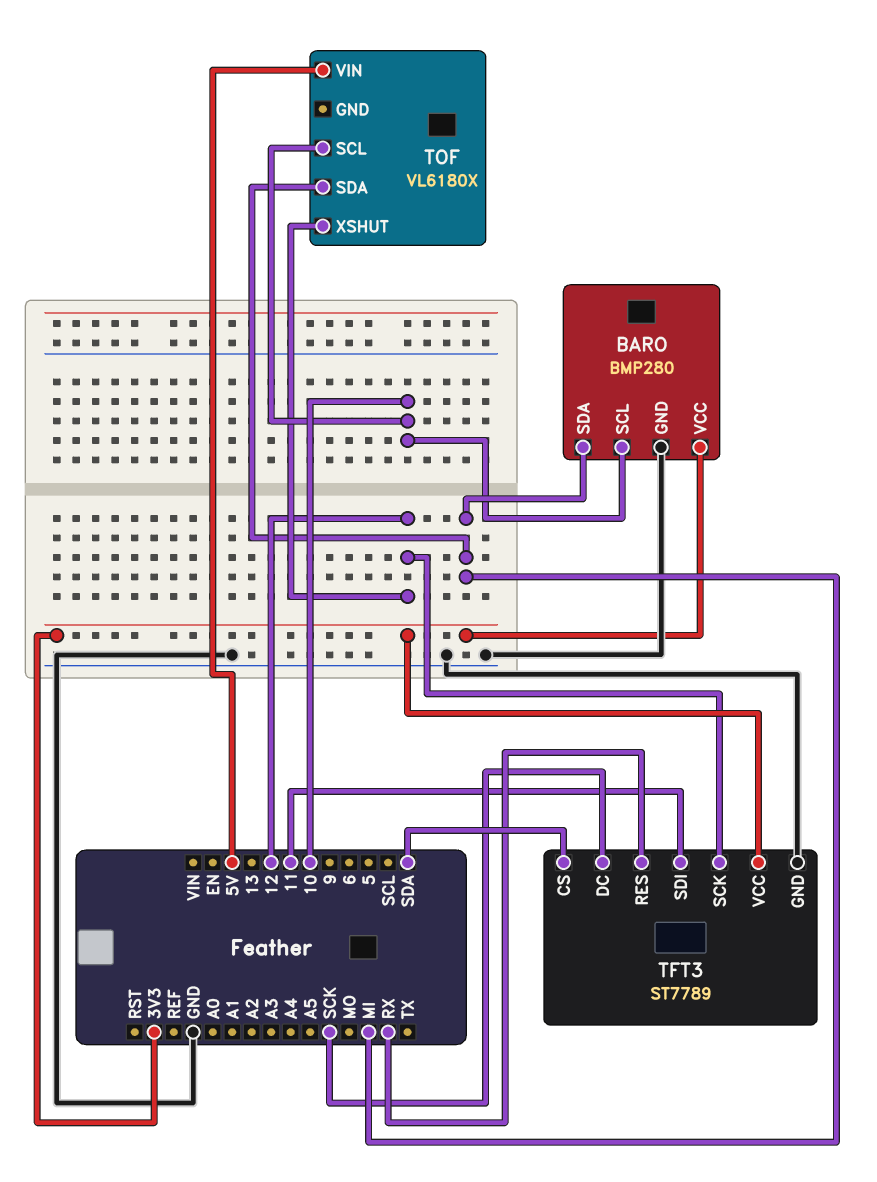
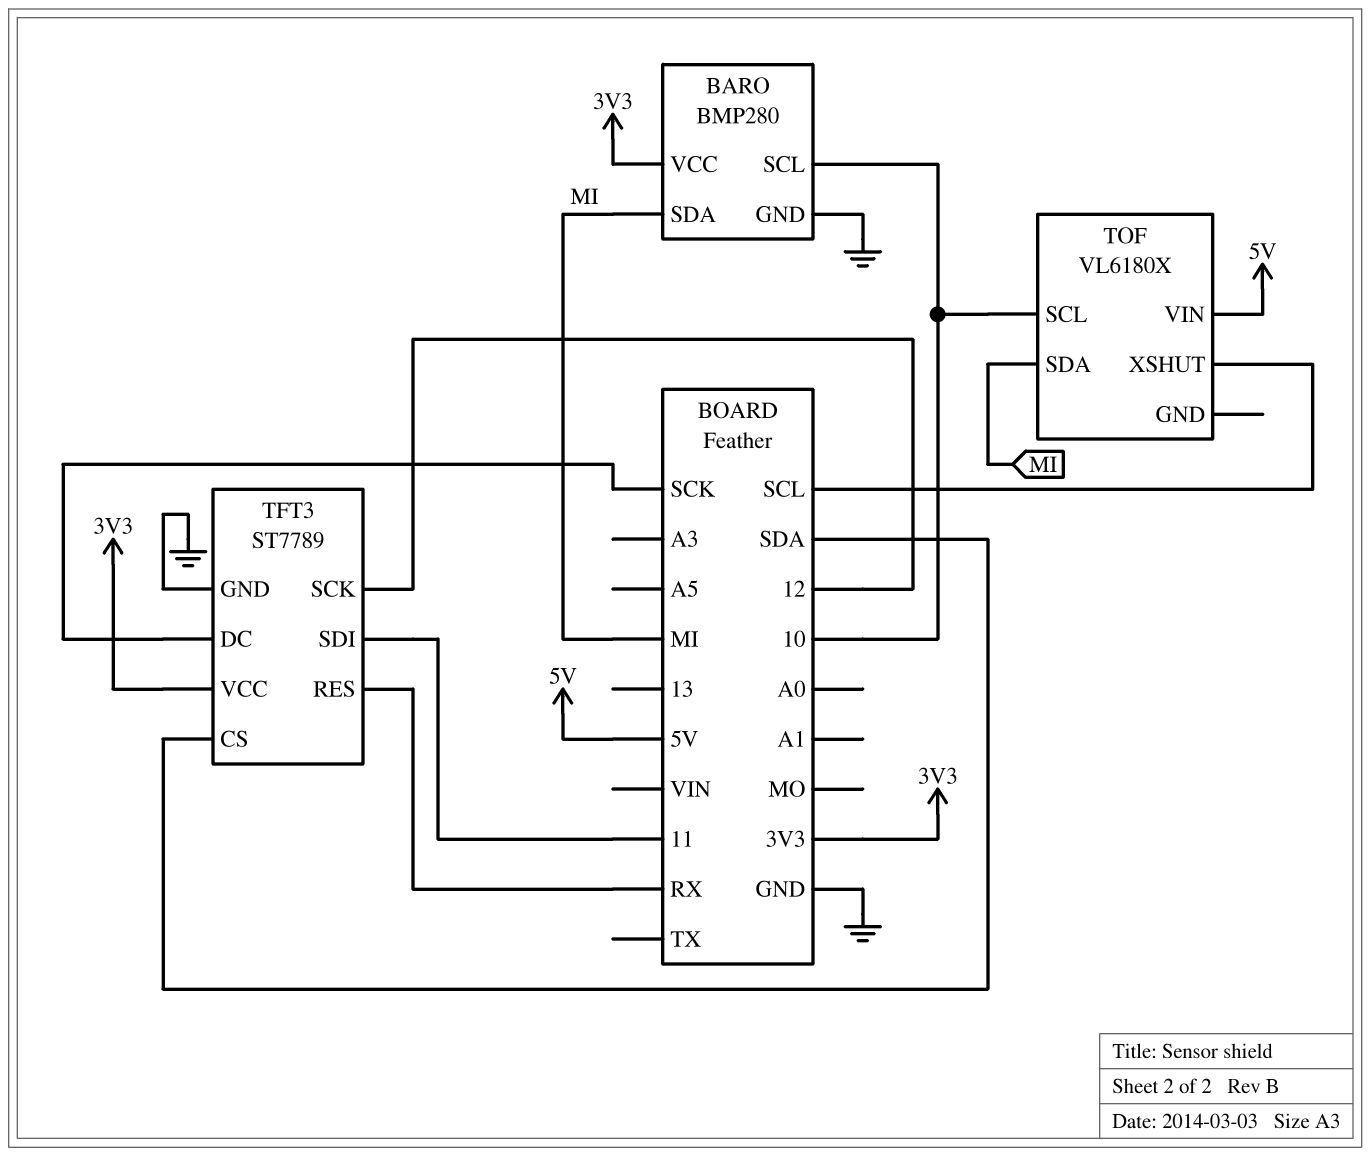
TOF pin XSHUT: 12 -> SCL

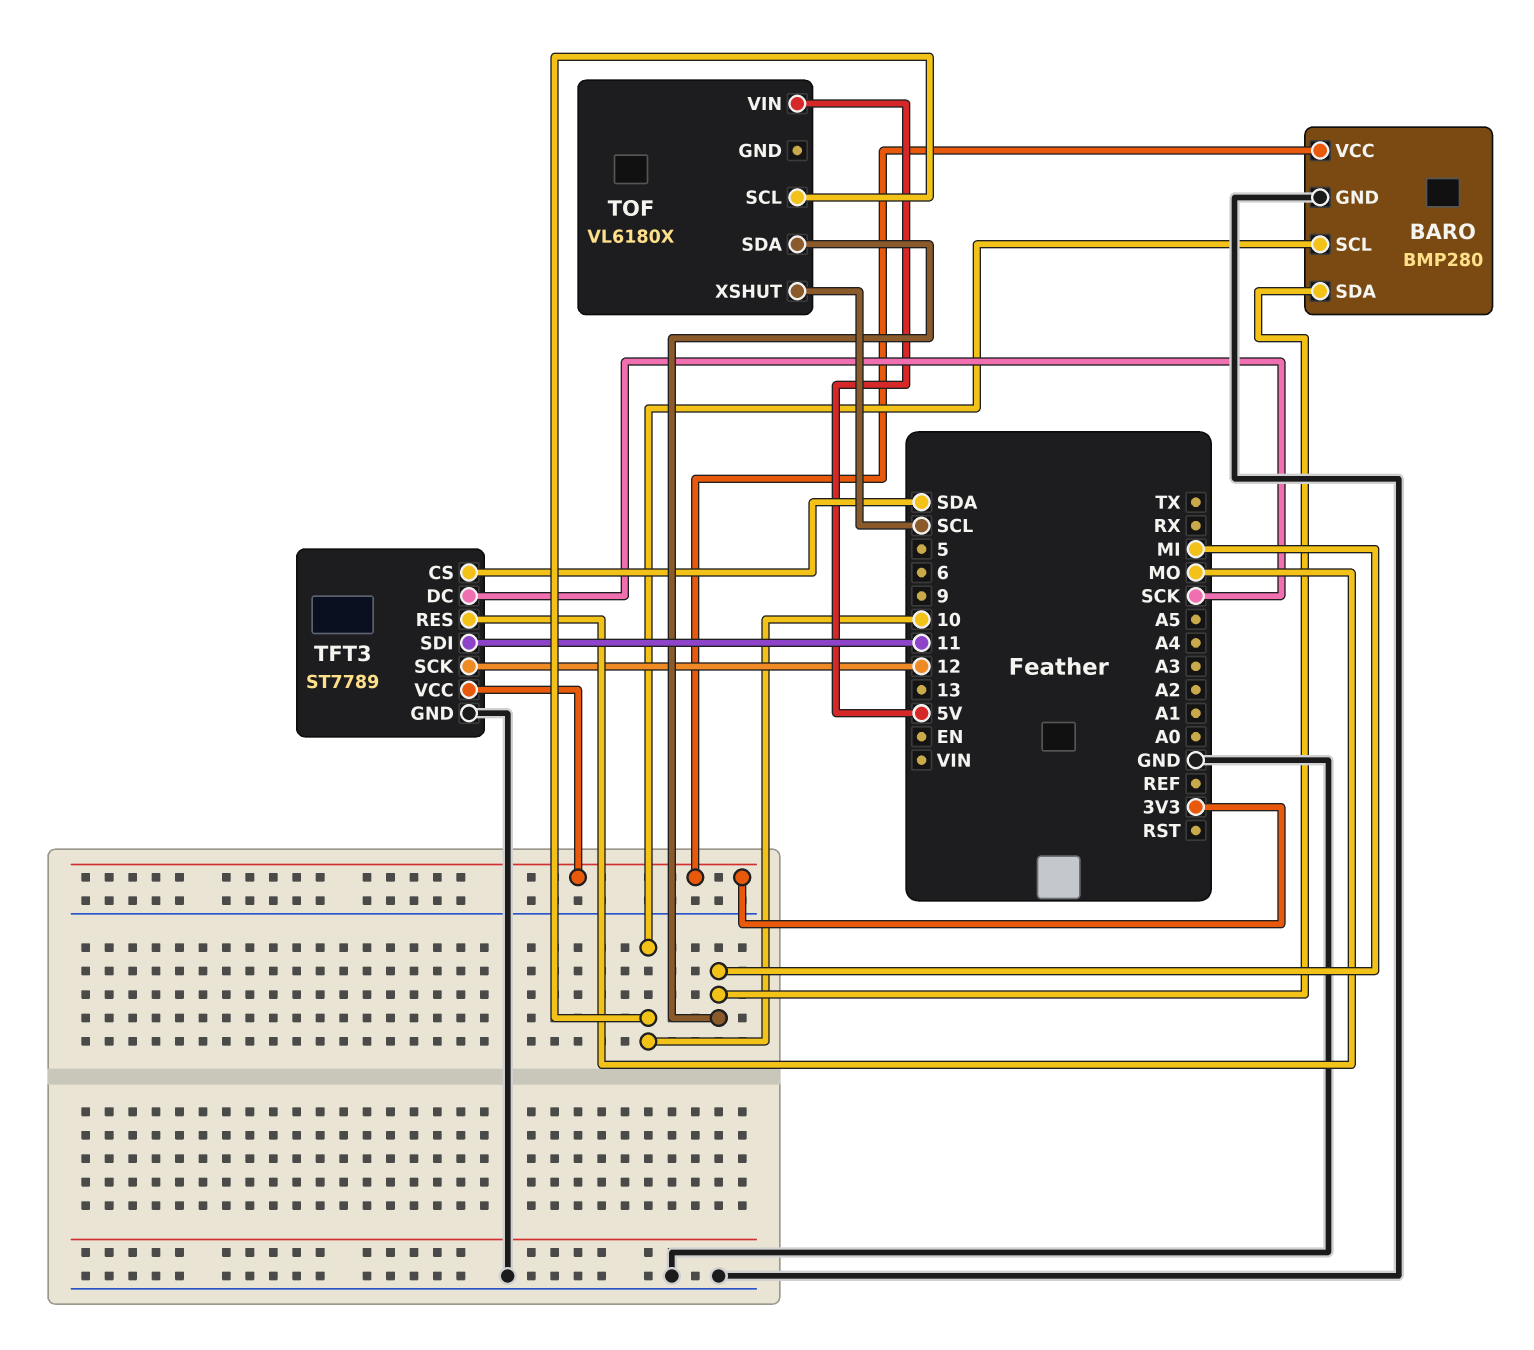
TFT3 pin RES: RX -> MO

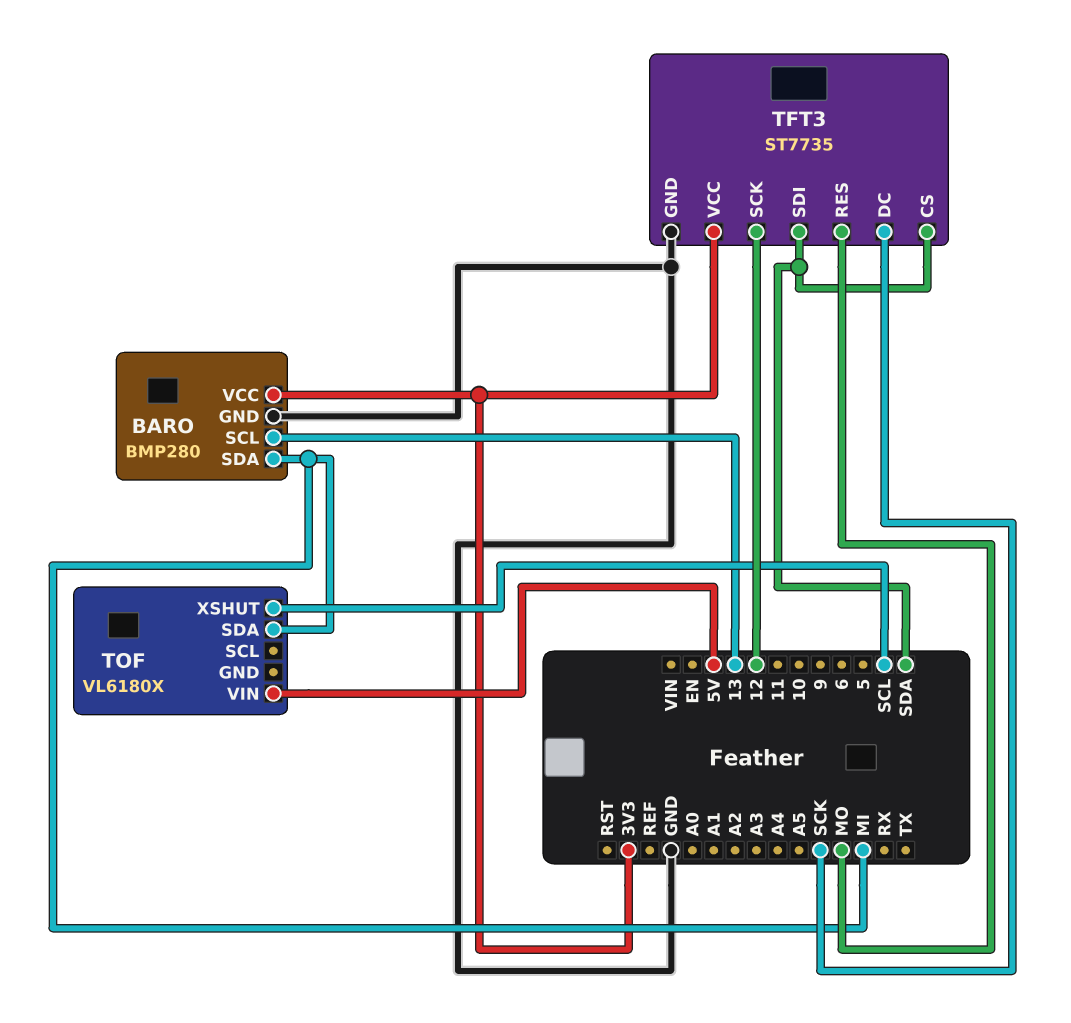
BARO pin SCL: 10 -> 13
TFT3: ST7789 -> ST7735
TFT3 pin SDI: 11 -> SDA
TOF pin SCL: 10 -> none

